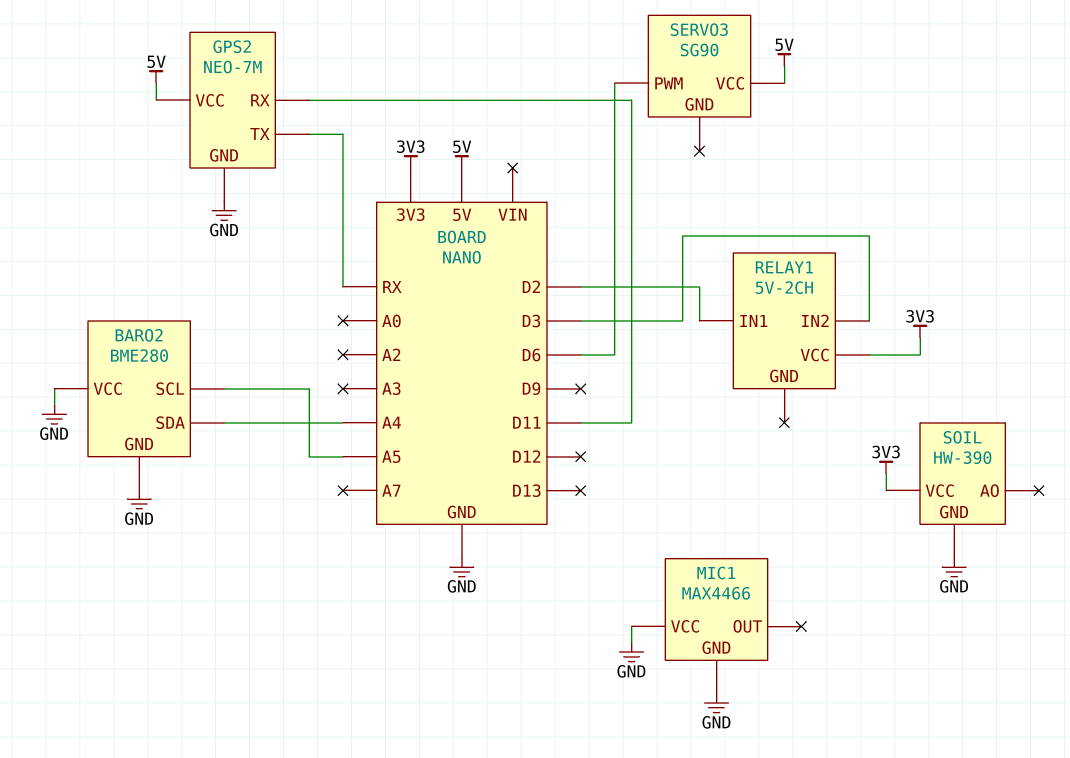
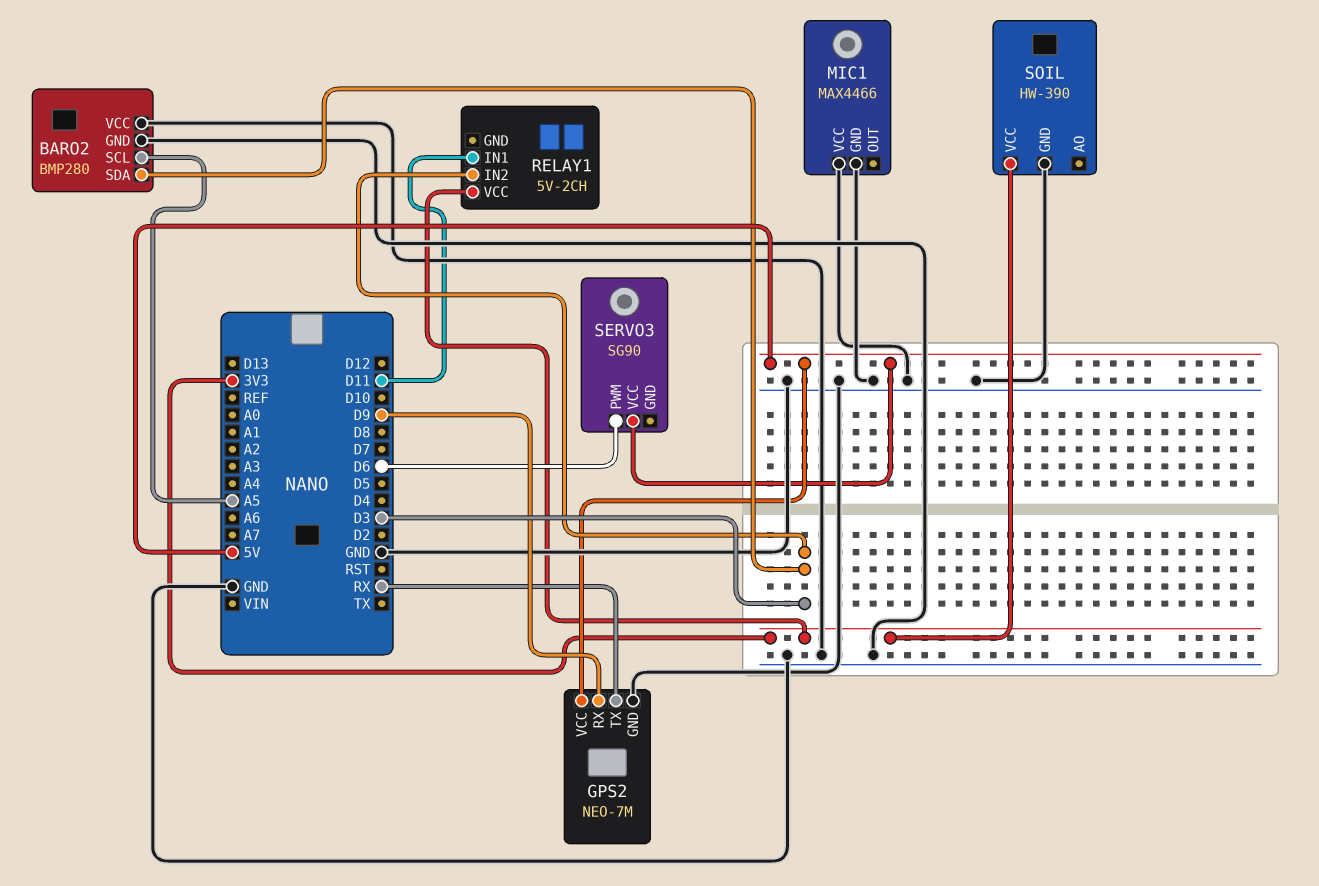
BARO2: BME280 -> BMP280
BARO2 pin SDA: A4 -> D3
GPS2 pin RX: D11 -> D9
RELAY1 pin IN1: D2 -> D11

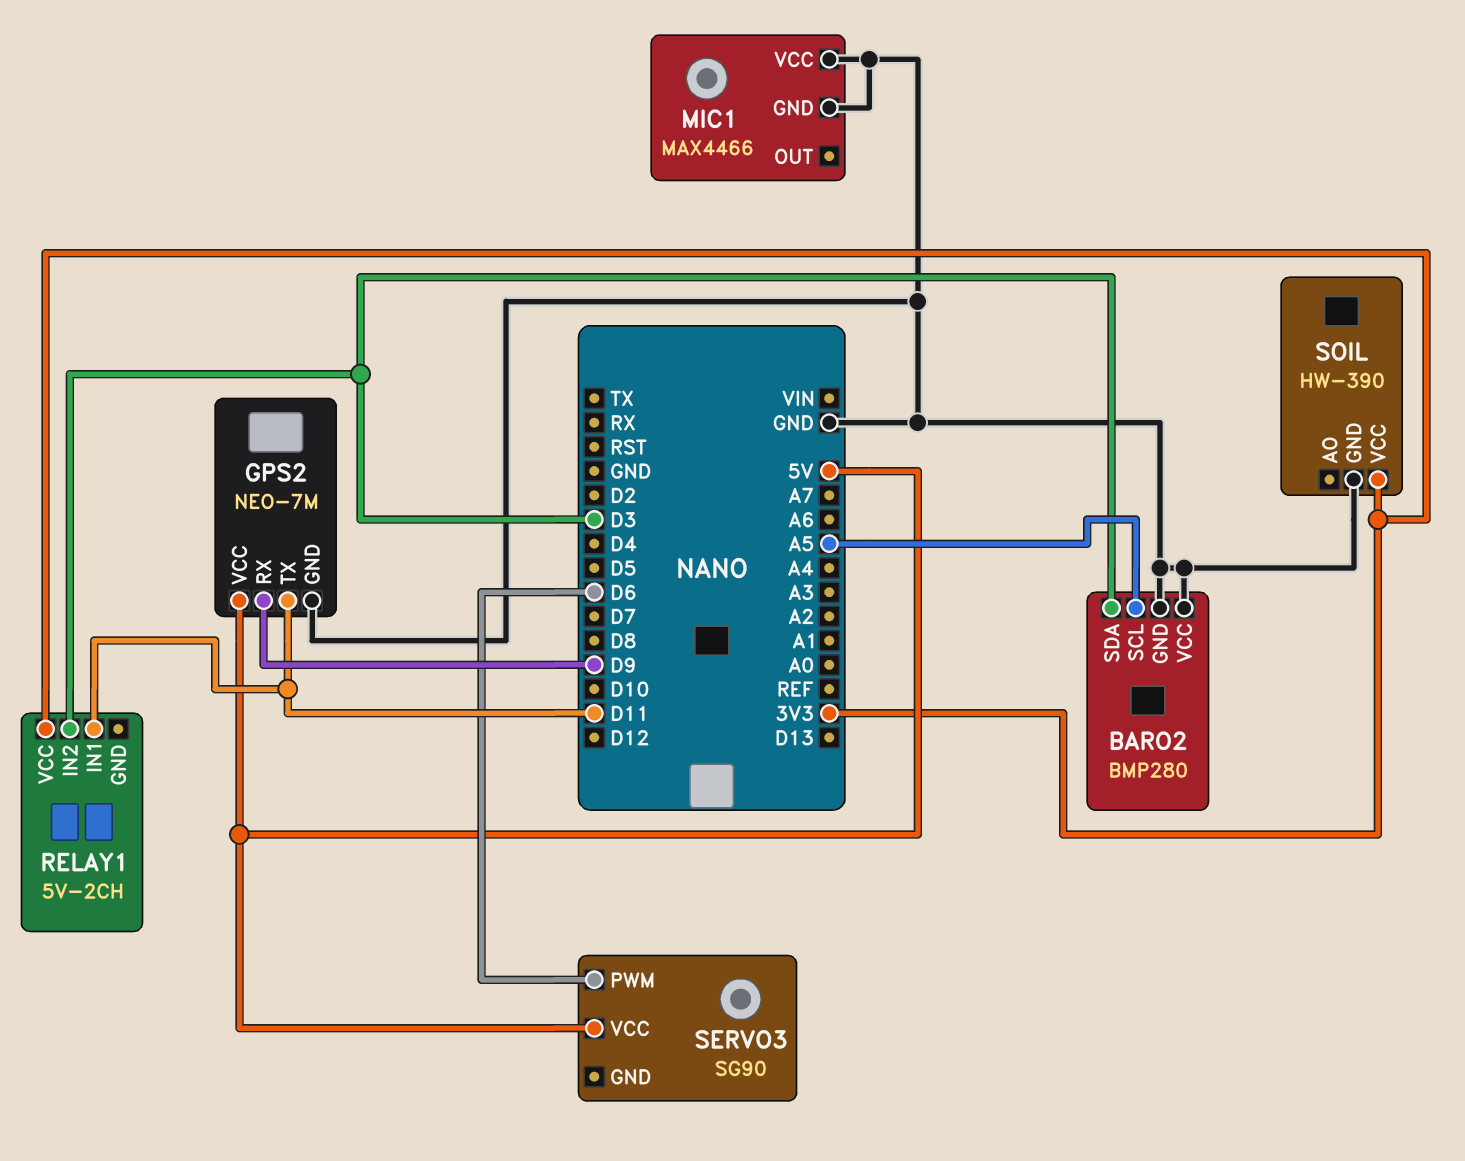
GPS2 pin TX: RX -> D11

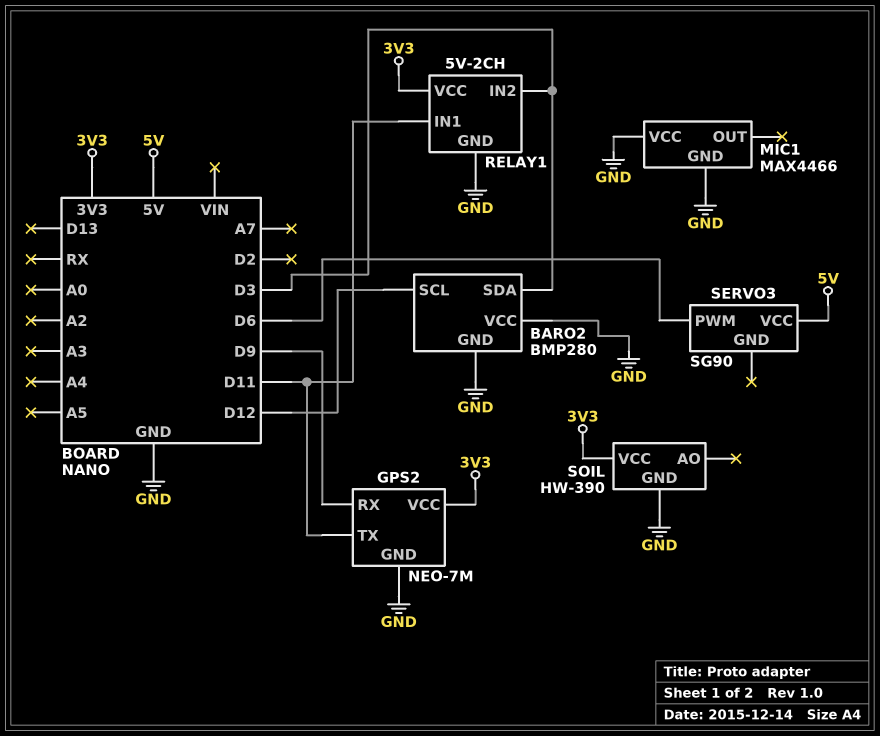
BARO2 pin SCL: A5 -> D12
GPS2 pin VCC: 5V -> 3V3
RELAY1 pin GND: none -> GND

